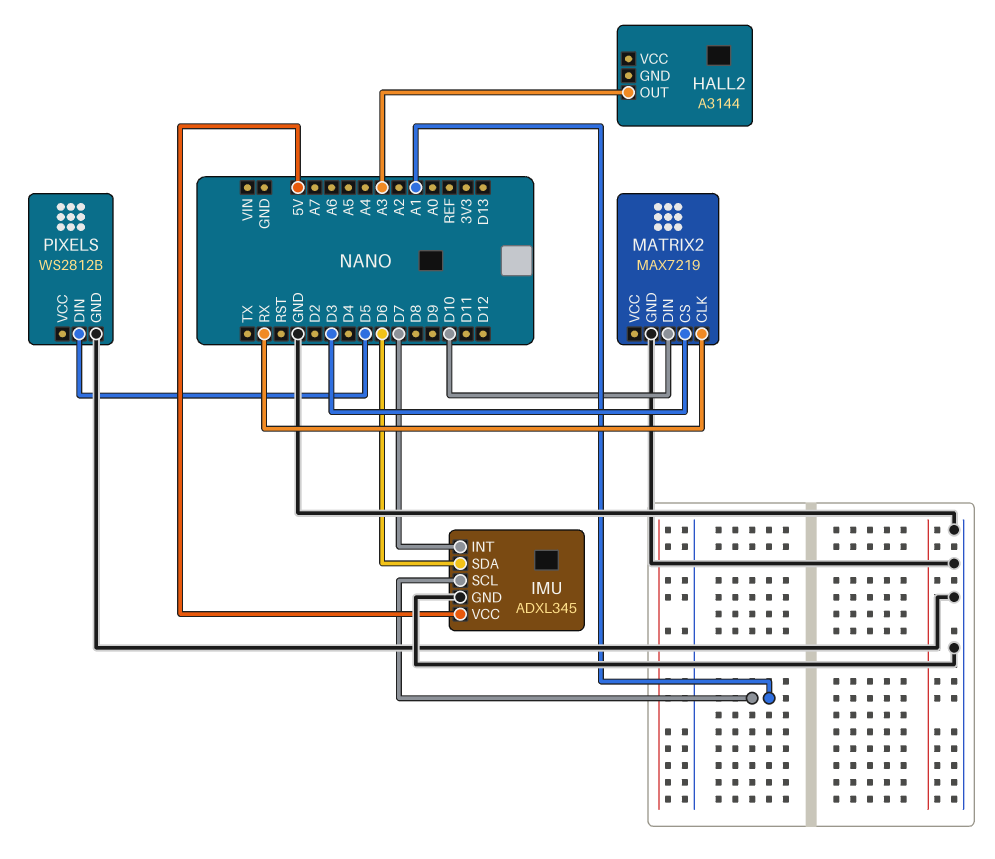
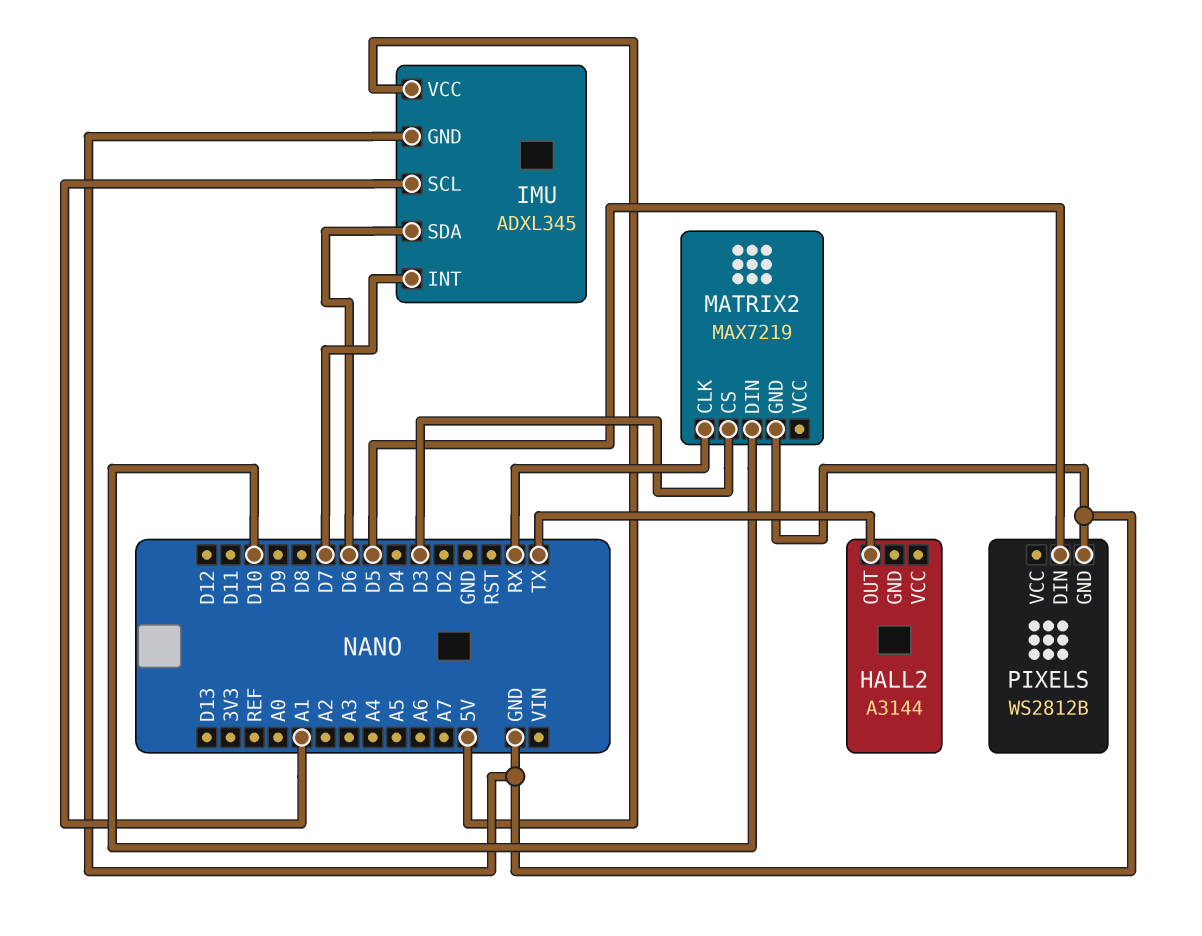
HALL2 pin OUT: A3 -> TX

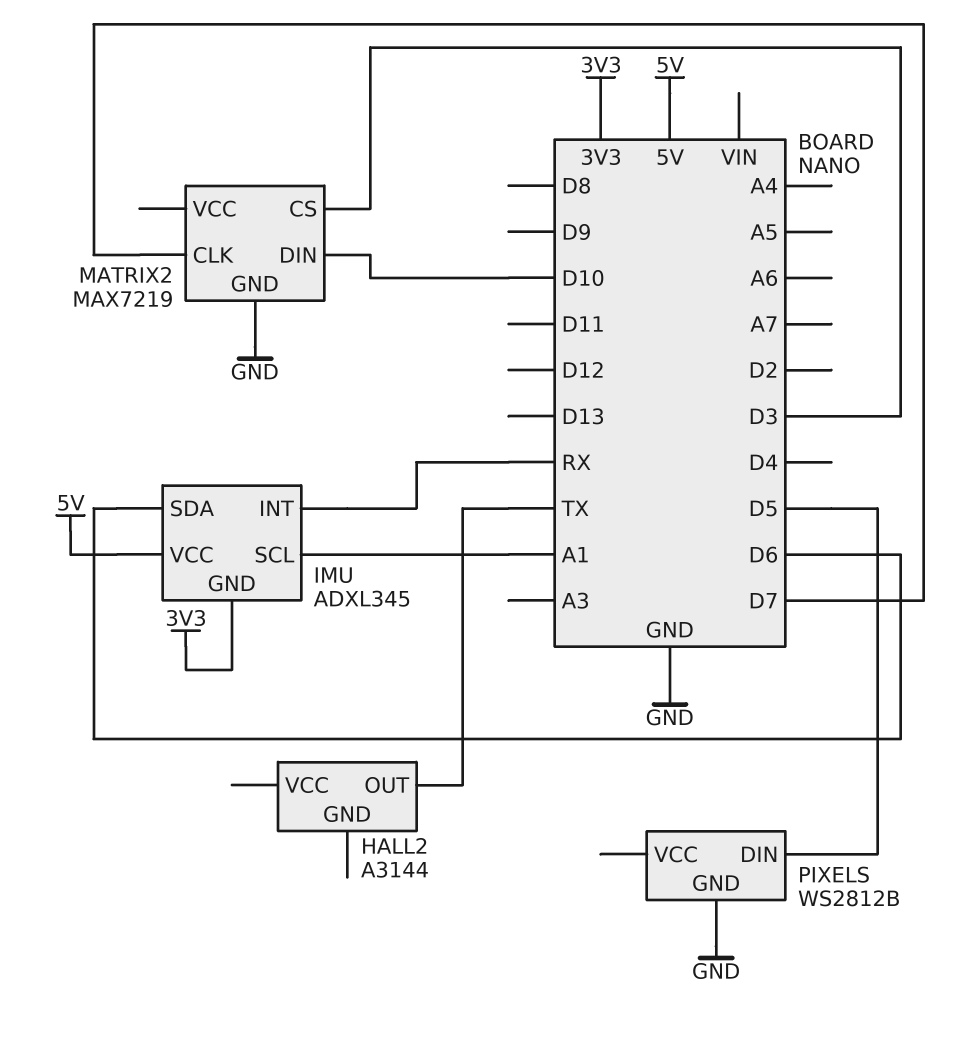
IMU pin GND: GND -> 3V3
IMU pin INT: D7 -> RX
MATRIX2 pin CLK: RX -> D7

